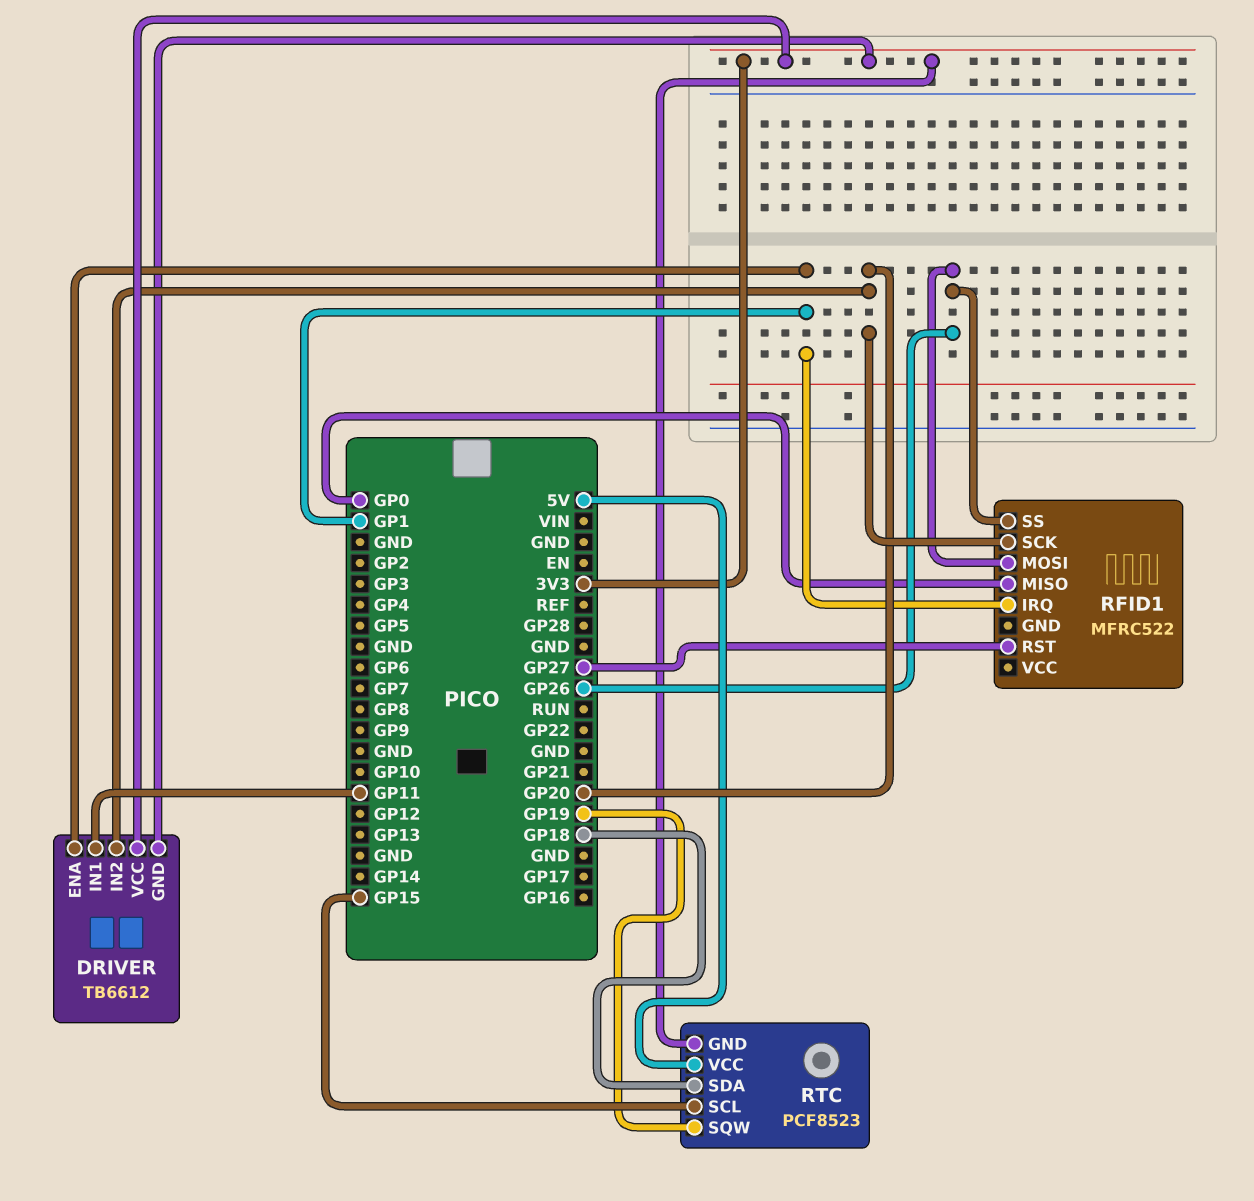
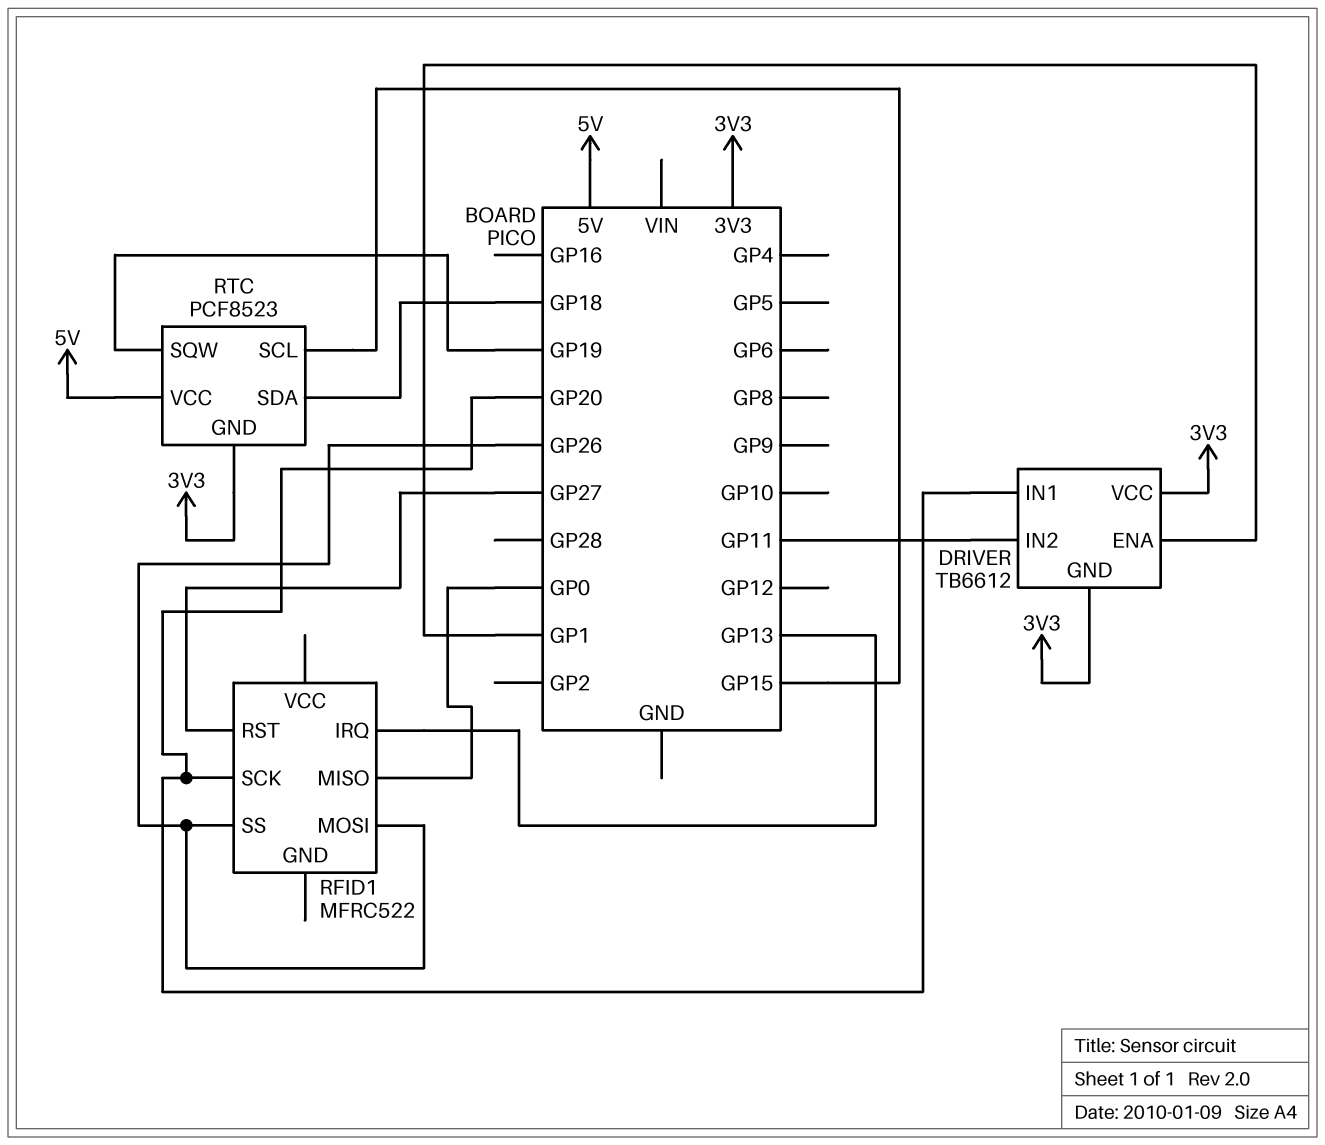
DRIVER pin IN1: GP11 -> GP20
DRIVER pin IN2: GP20 -> GP11
RFID1 pin IRQ: GP1 -> GP13

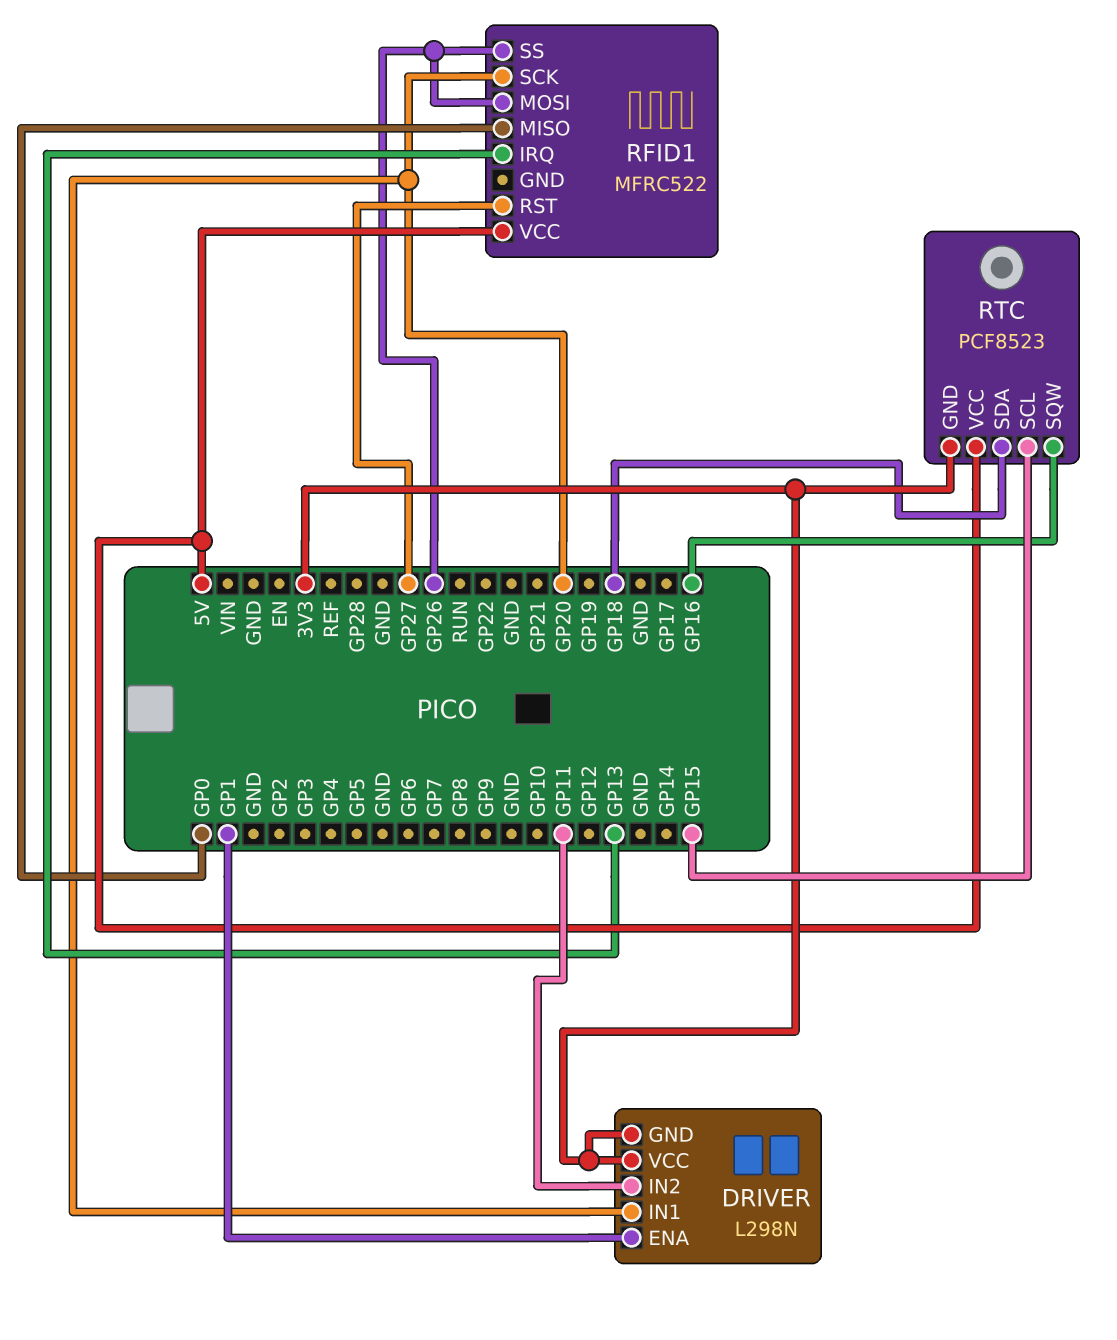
DRIVER: TB6612 -> L298N
RFID1 pin VCC: none -> 5V
RTC pin SQW: GP19 -> GP16

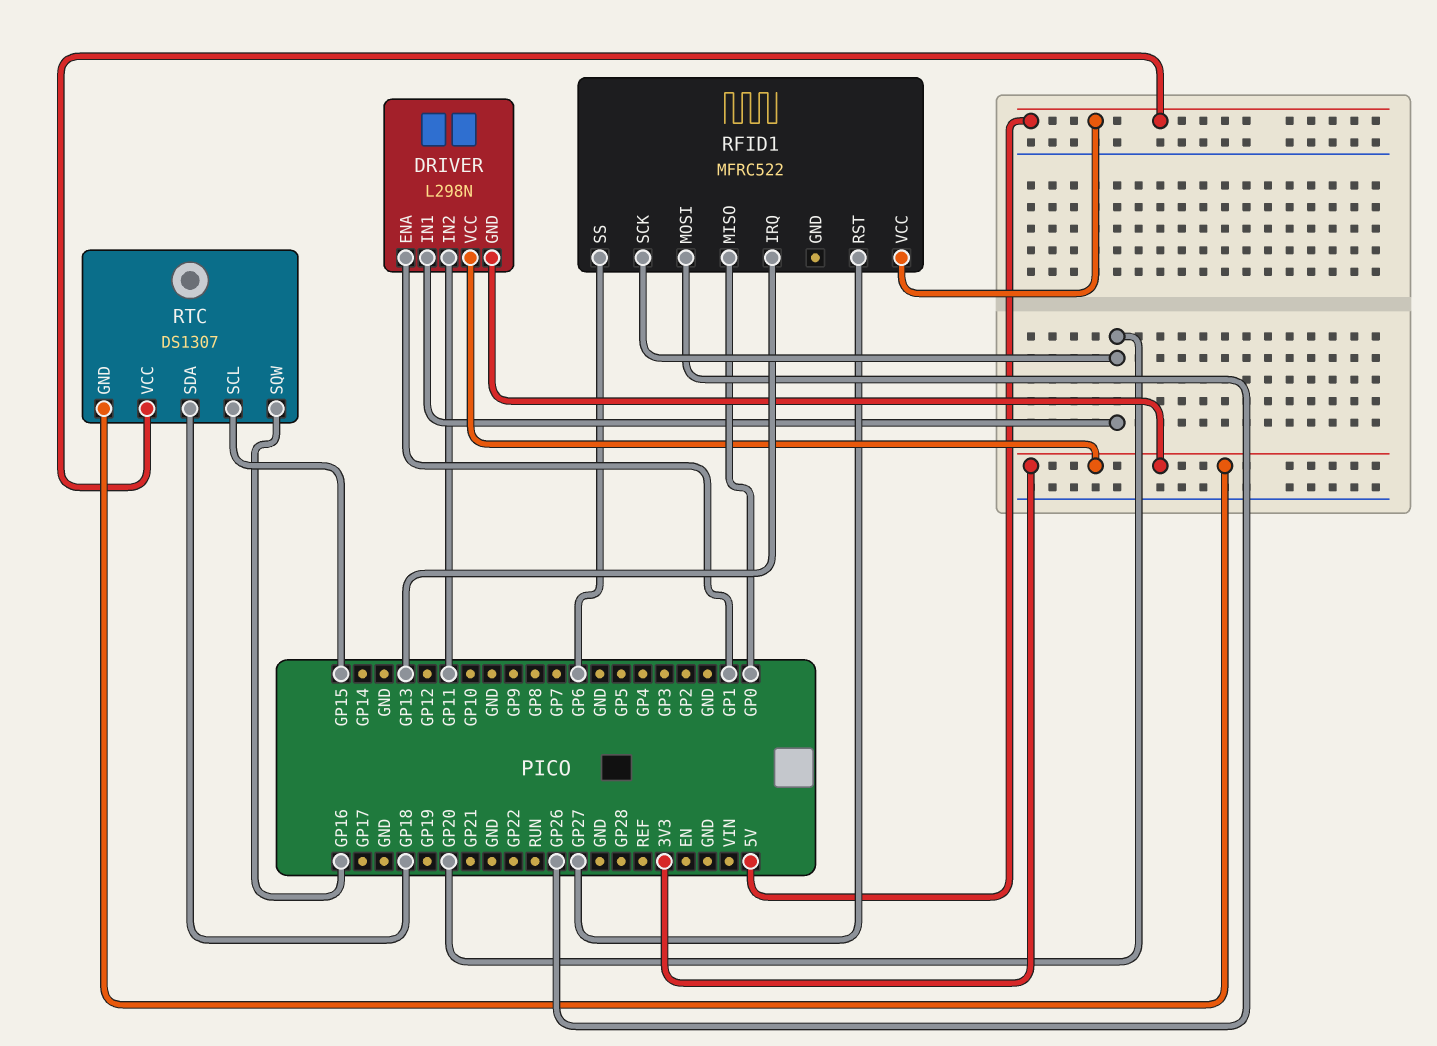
RFID1 pin SS: GP26 -> GP6
RTC: PCF8523 -> DS1307

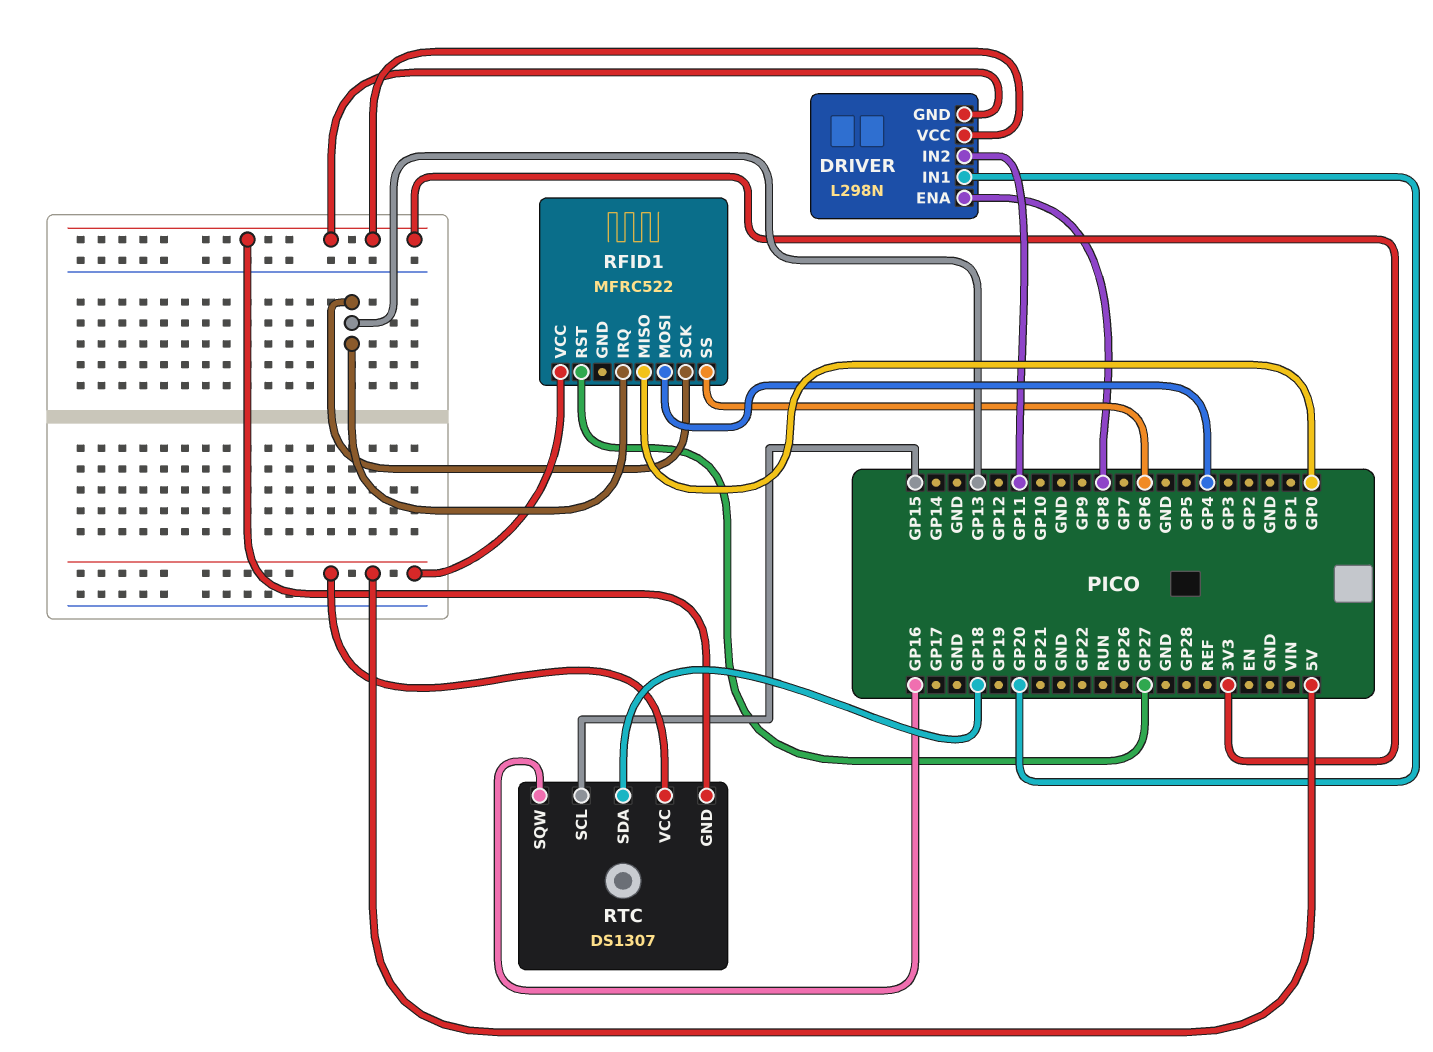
DRIVER pin ENA: GP1 -> GP8
RFID1 pin MOSI: GP26 -> GP4
RFID1 pin SCK: GP20 -> GP13

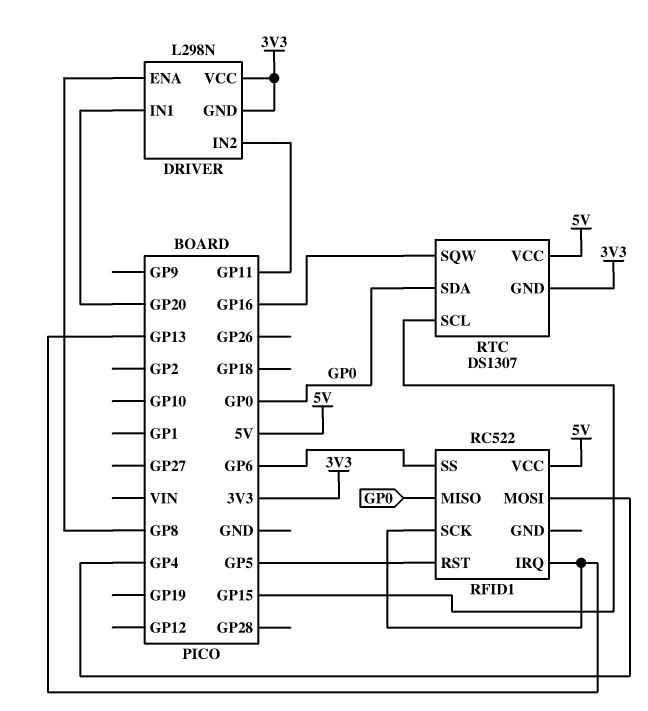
RFID1: MFRC522 -> RC522
RFID1 pin RST: GP27 -> GP5
RTC pin SDA: GP18 -> GP0

